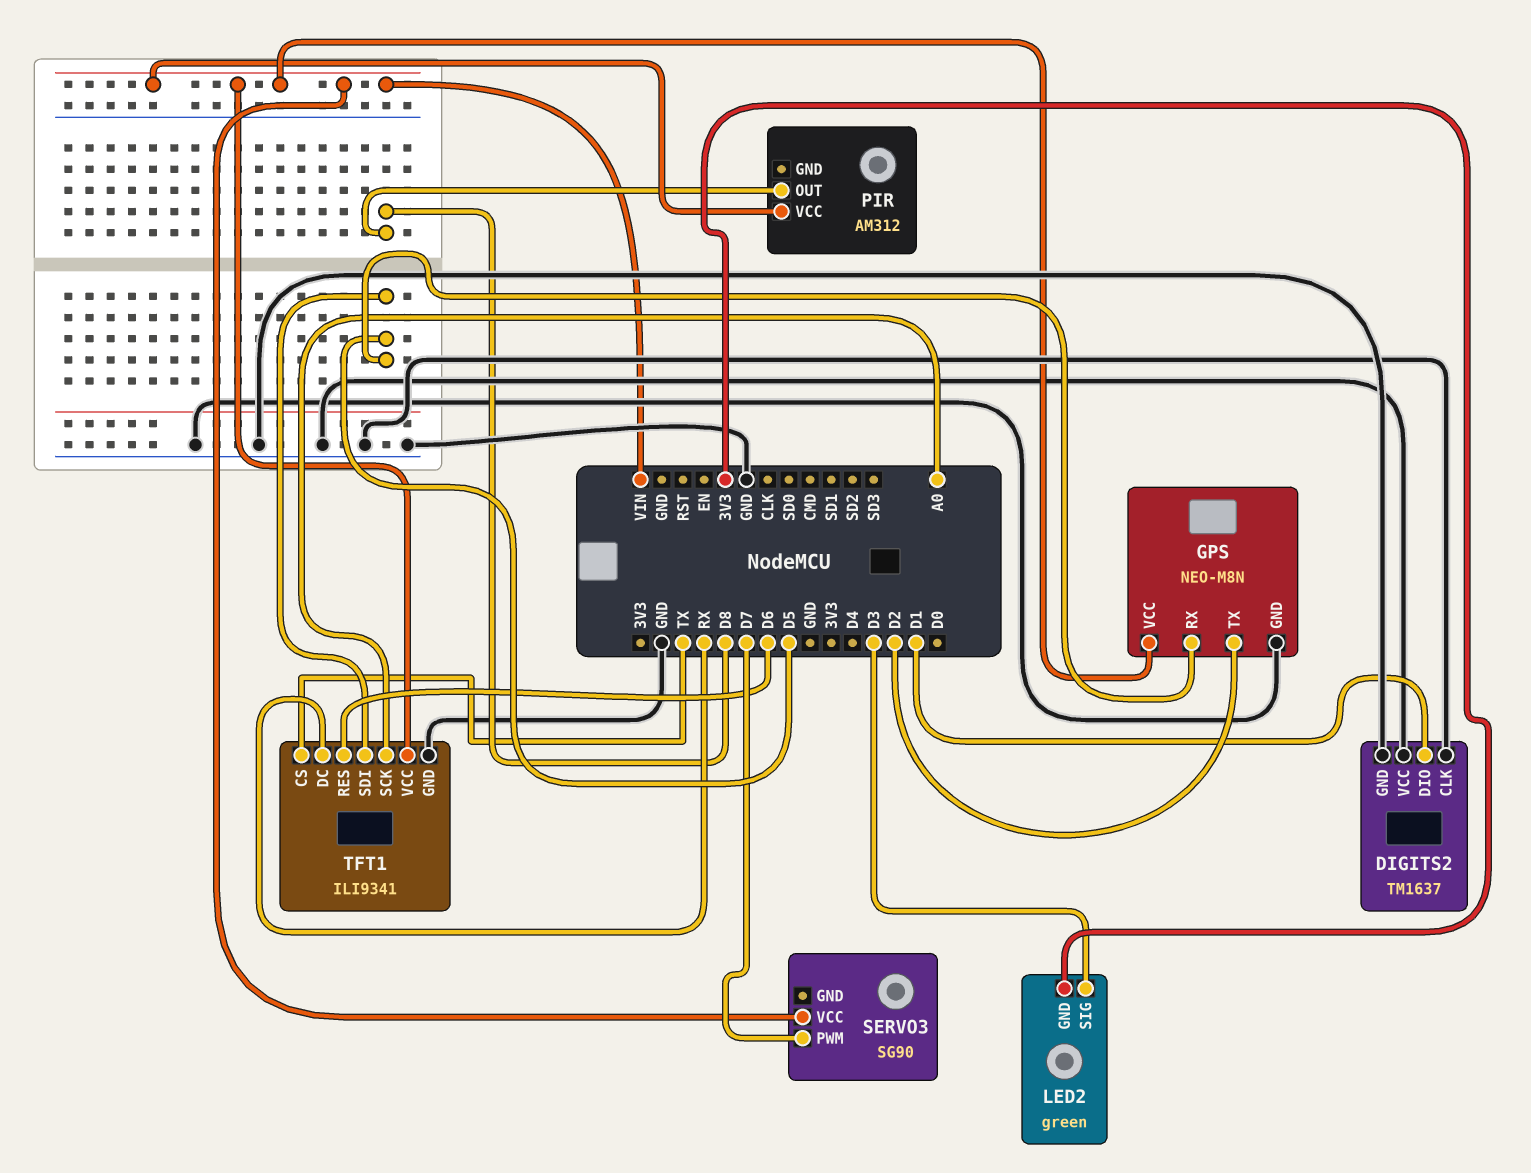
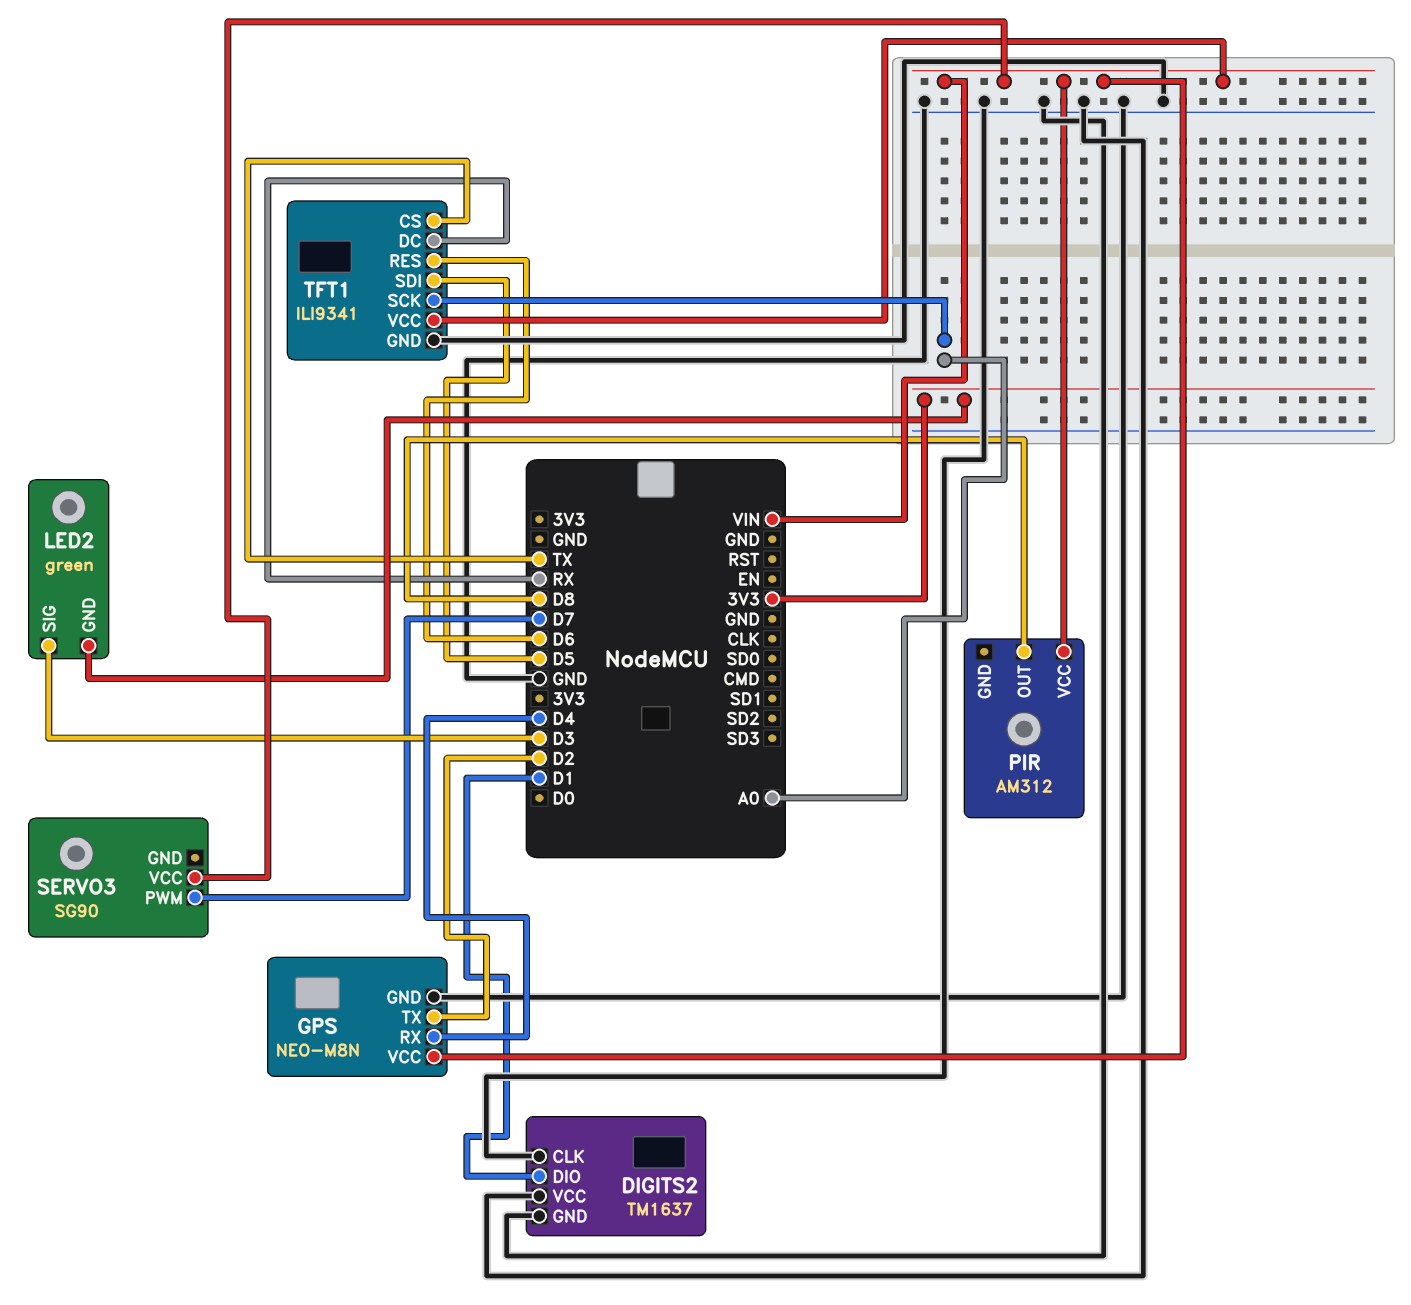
GPS pin RX: D5 -> D4

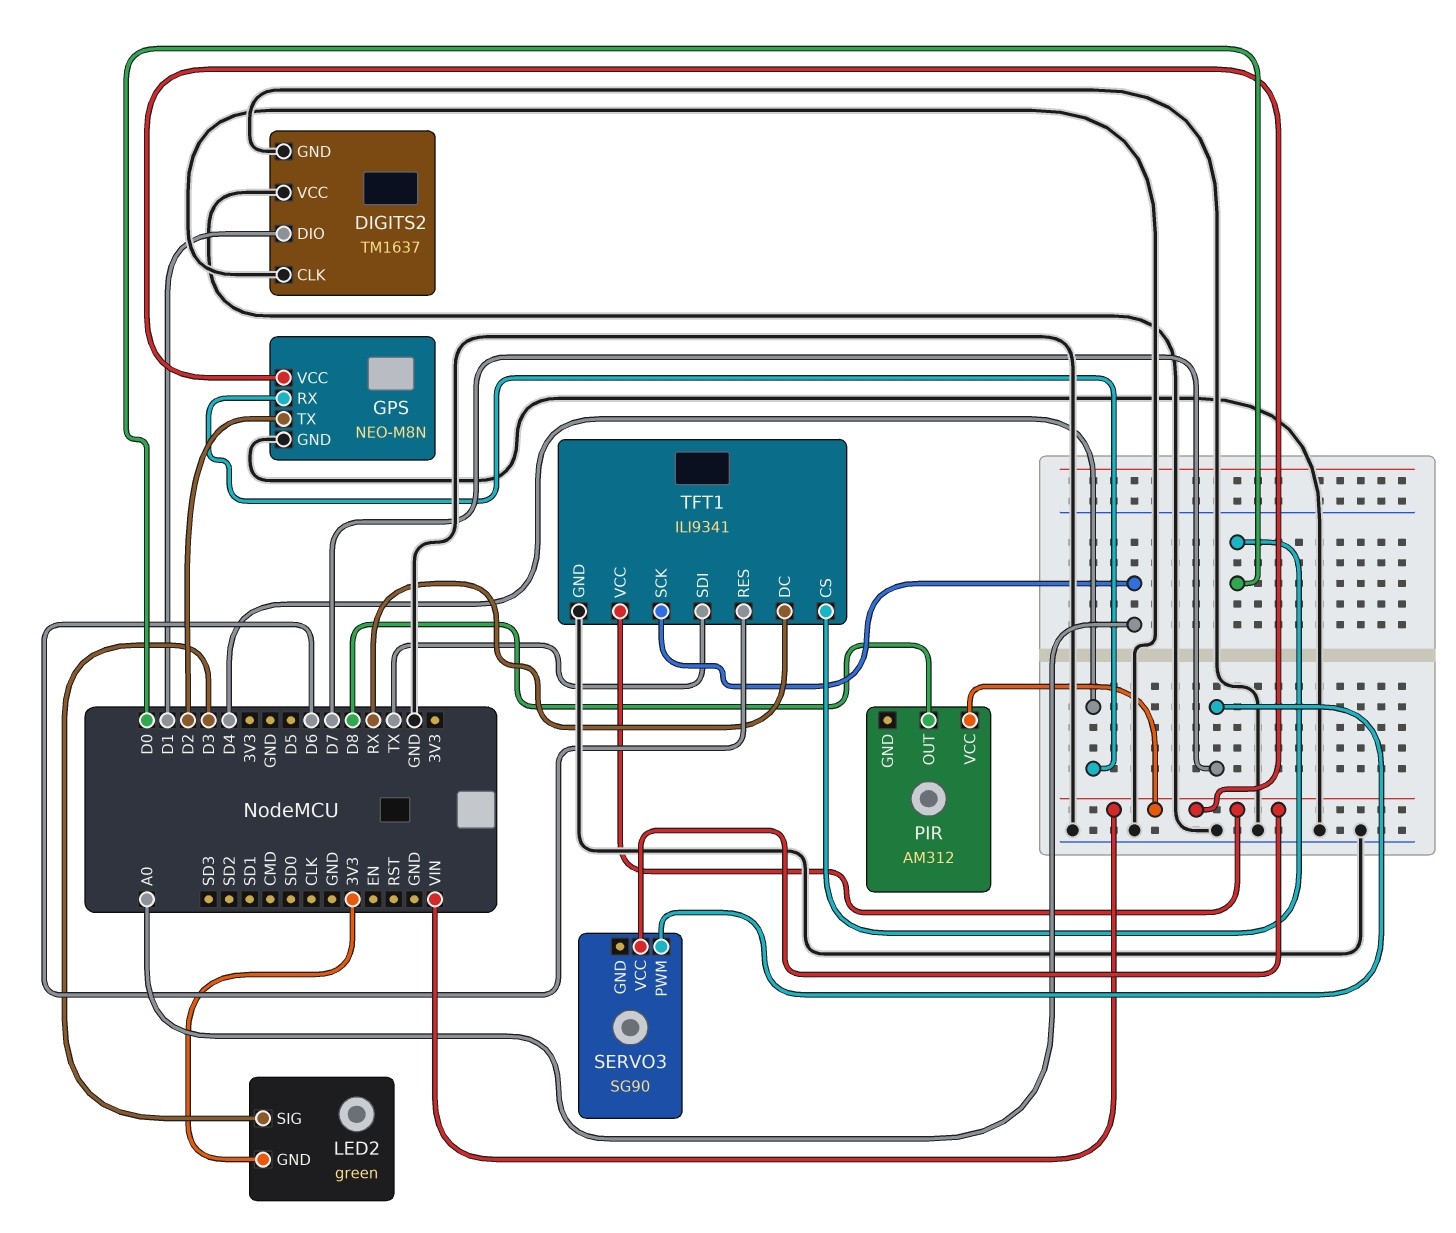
TFT1 pin CS: TX -> D0
TFT1 pin SDI: D5 -> TX

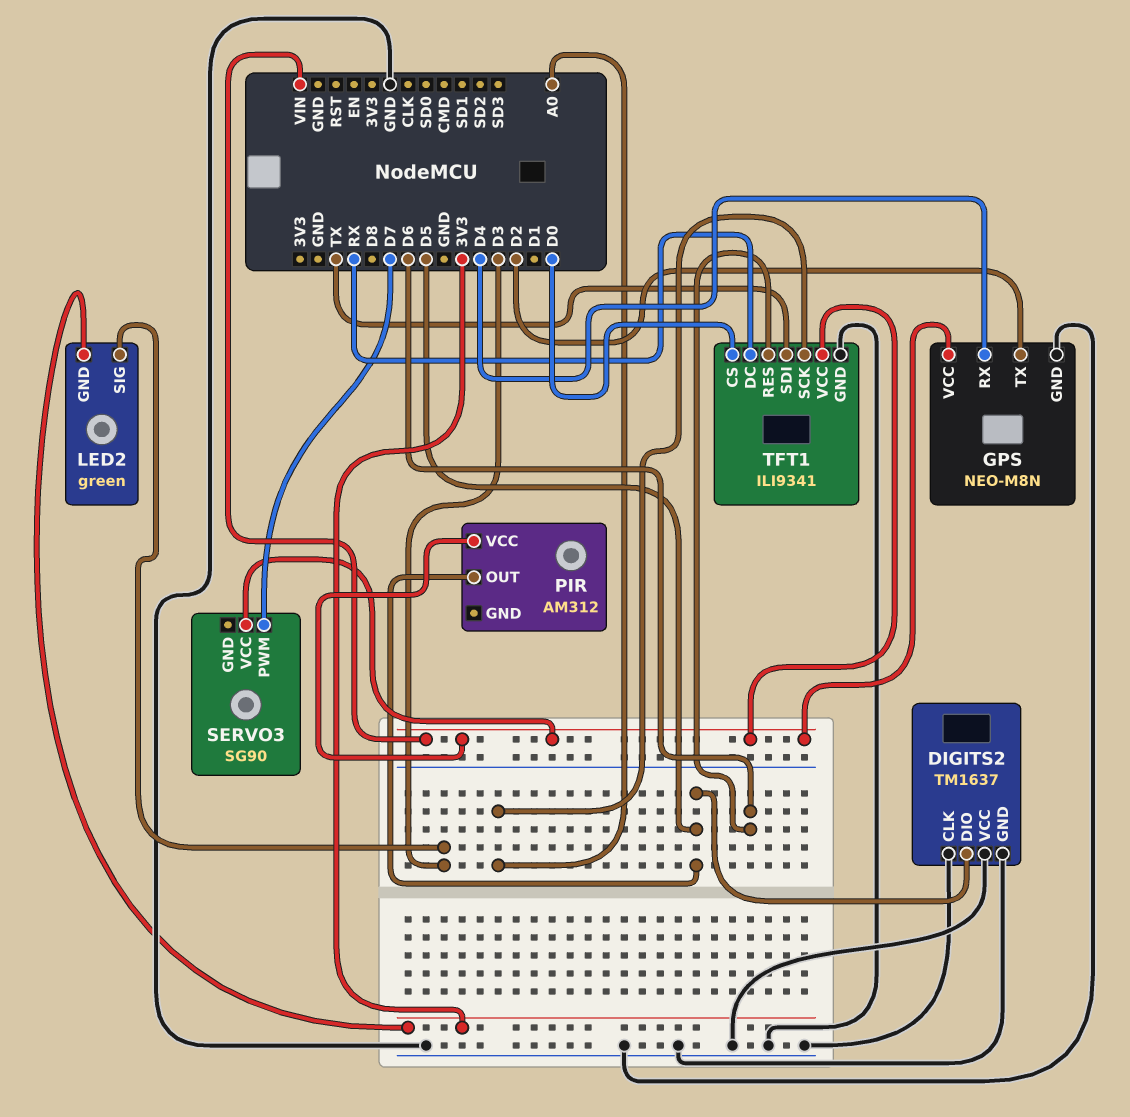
DIGITS2 pin DIO: D1 -> D5
PIR pin OUT: D8 -> D5

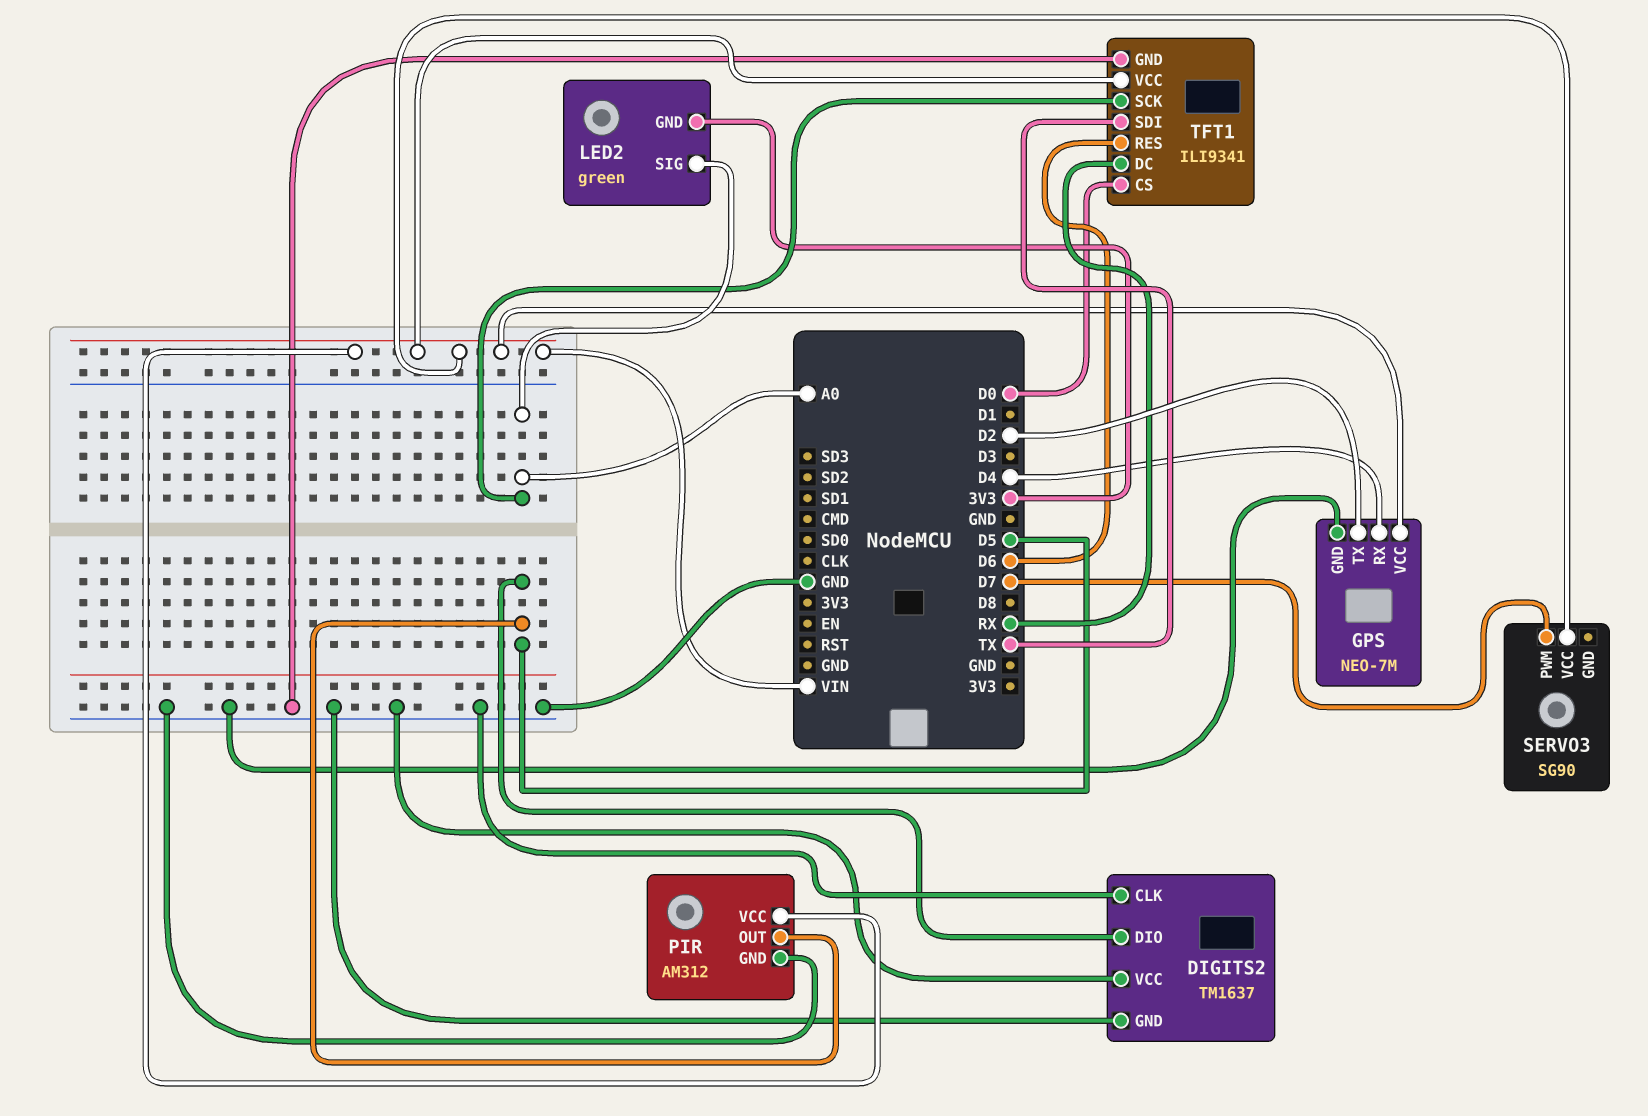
GPS: NEO-M8N -> NEO-7M
LED2 pin SIG: D3 -> A0
PIR pin GND: none -> GND

